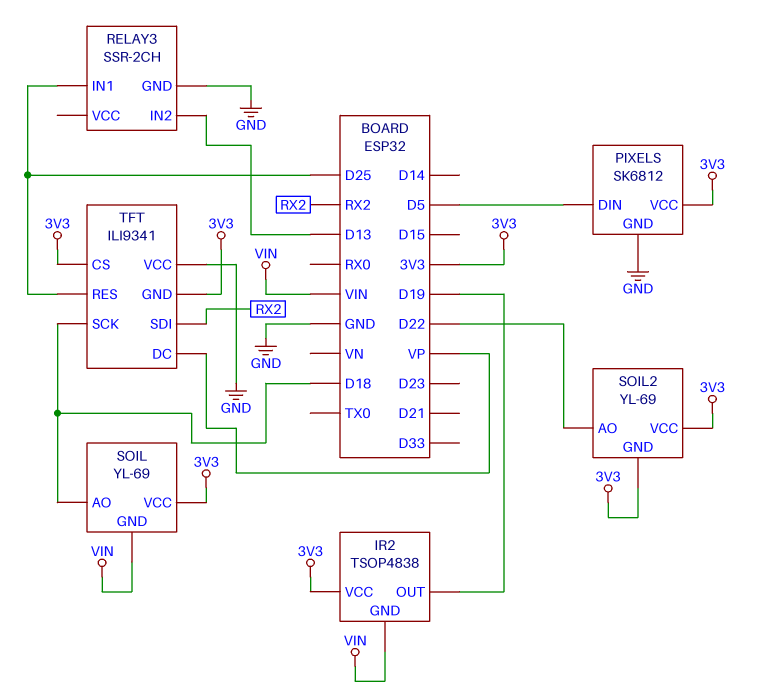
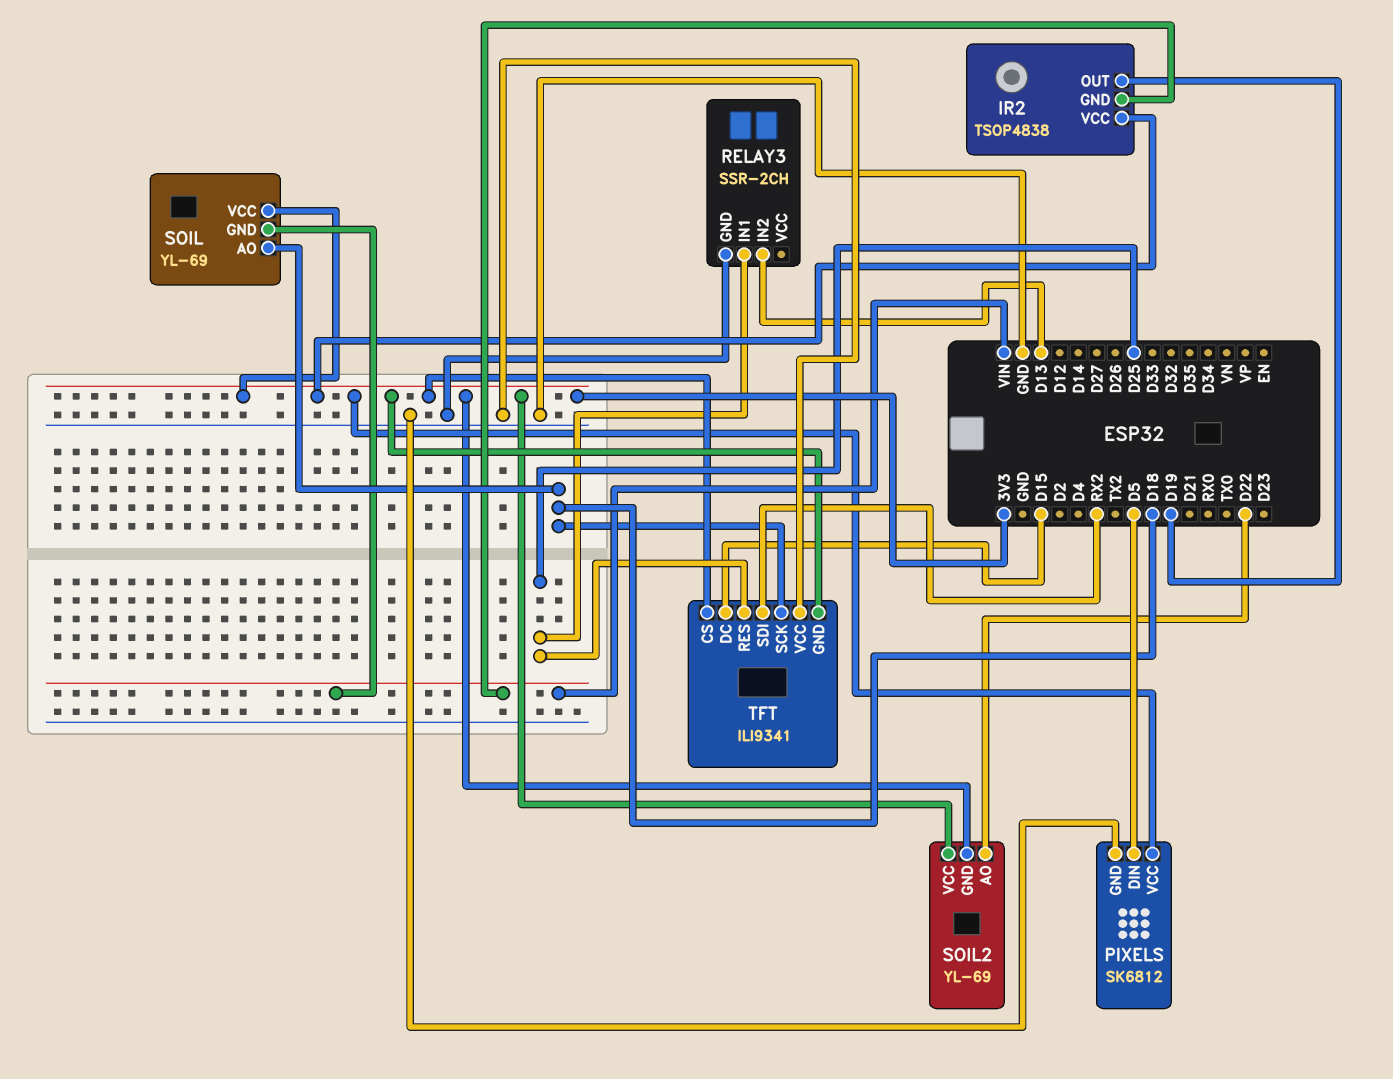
TFT pin DC: VP -> D15

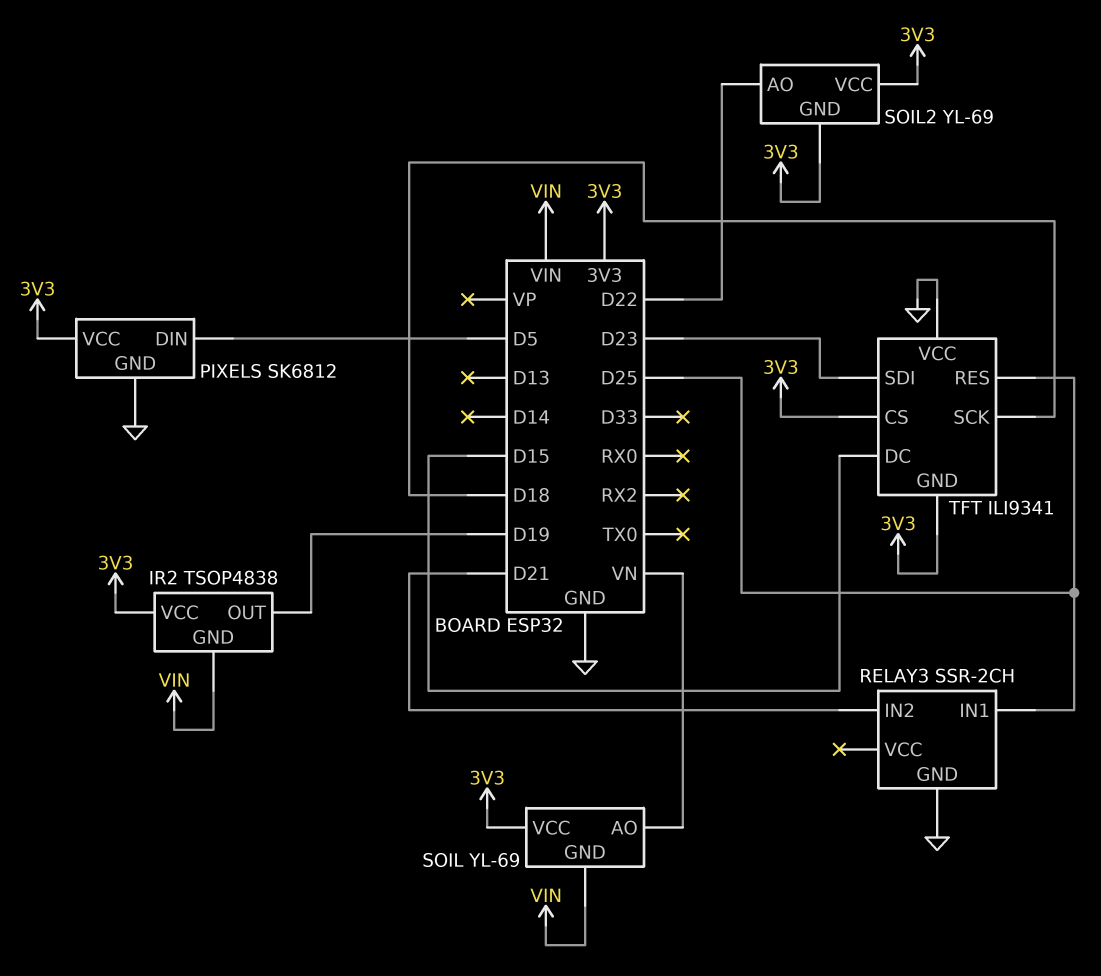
RELAY3 pin IN2: D13 -> D21
SOIL pin AO: D18 -> VN
TFT pin SDI: RX2 -> D23

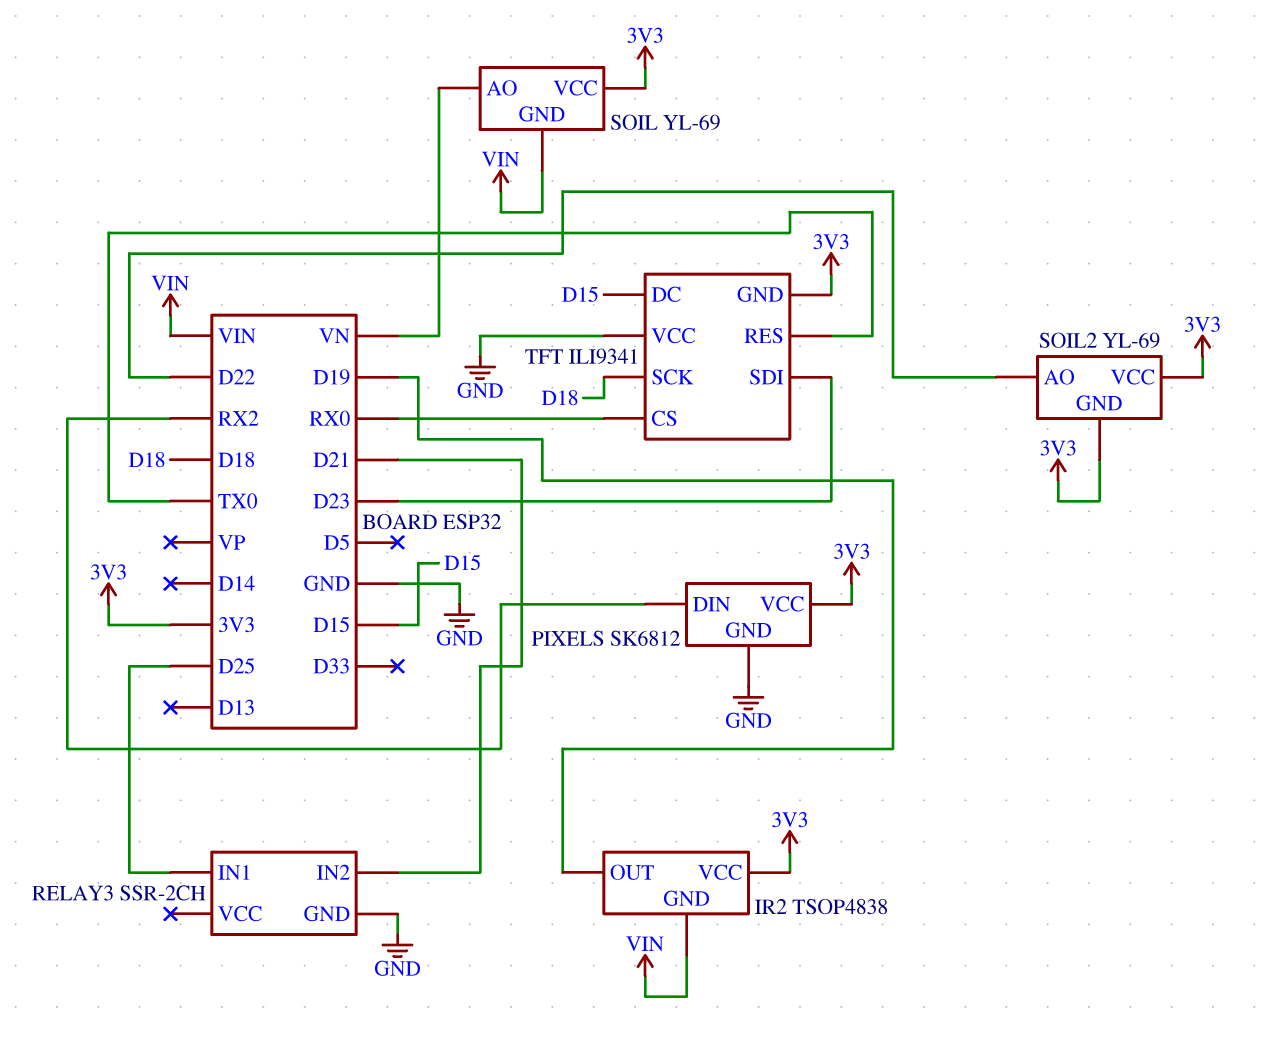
PIXELS pin DIN: D5 -> RX2
TFT pin CS: 3V3 -> RX0
TFT pin RES: D25 -> TX0

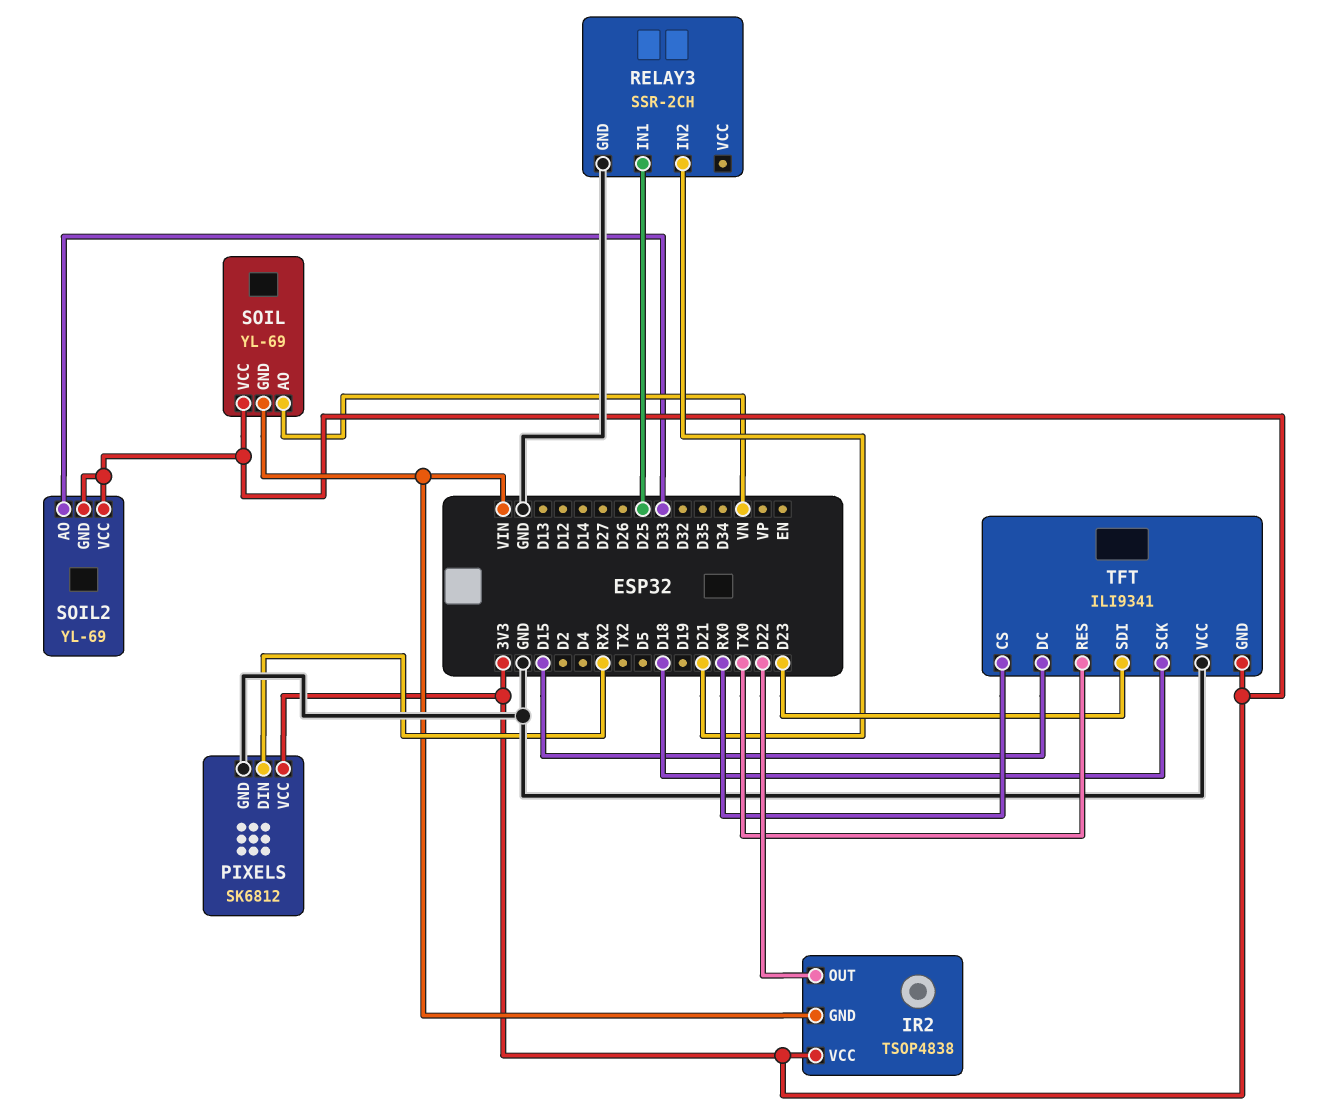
IR2 pin OUT: D19 -> D22
SOIL2 pin AO: D22 -> D33

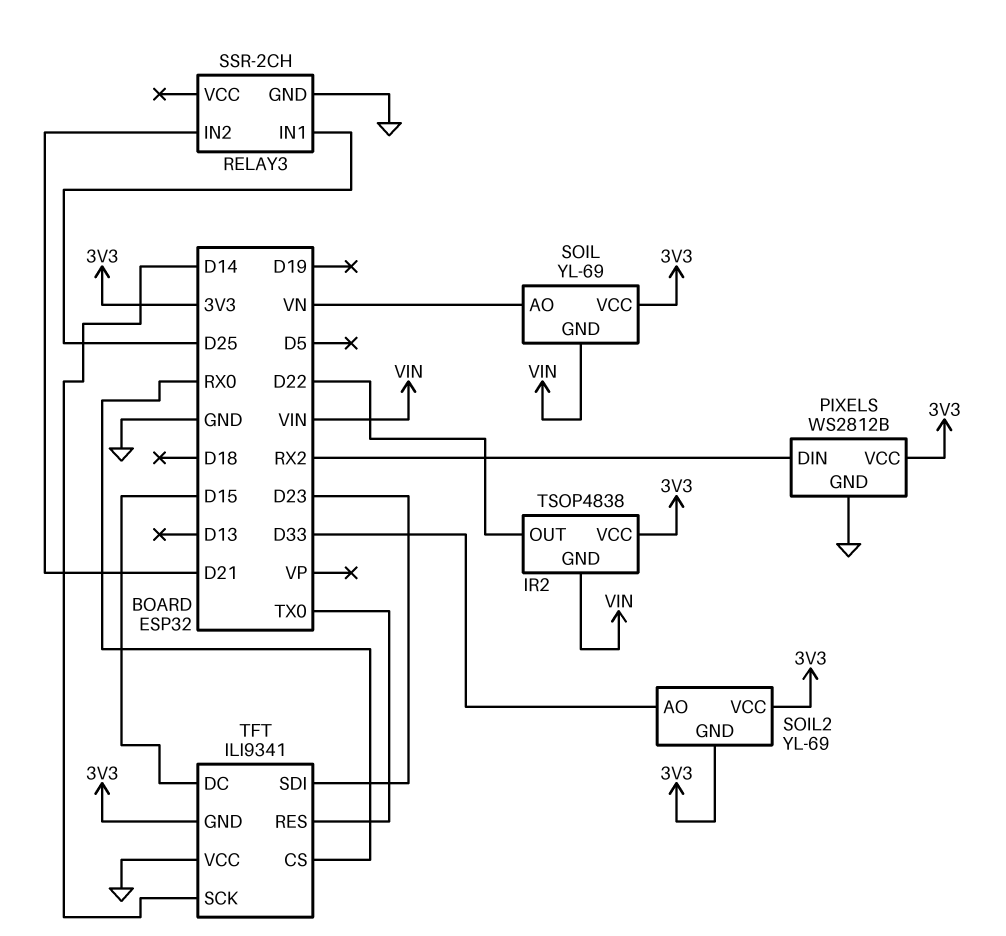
PIXELS: SK6812 -> WS2812B
TFT pin SCK: D18 -> D14

